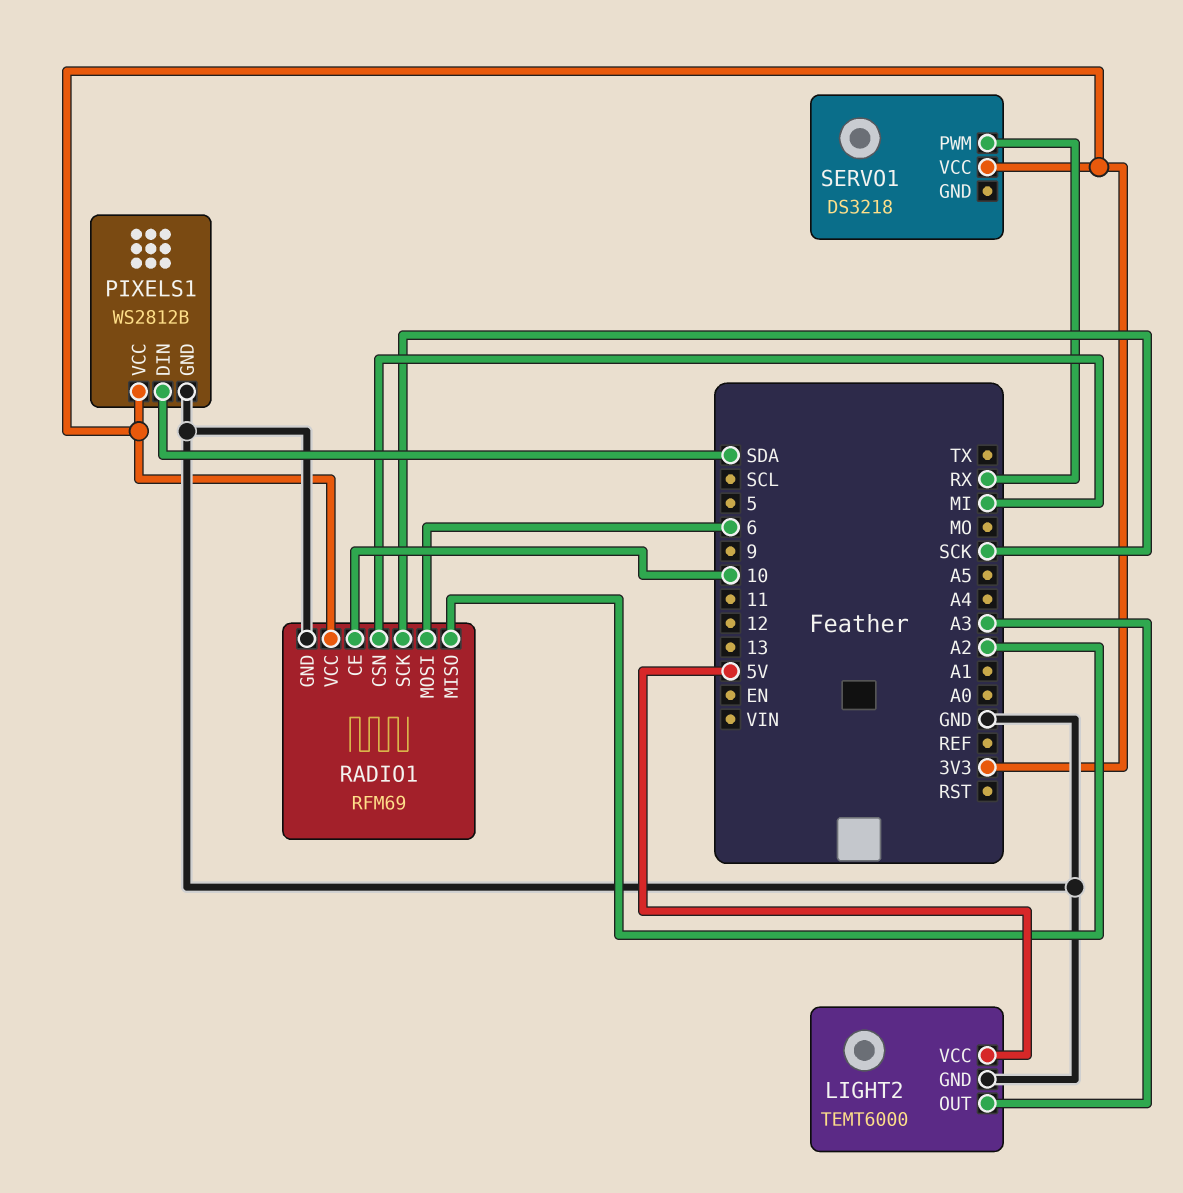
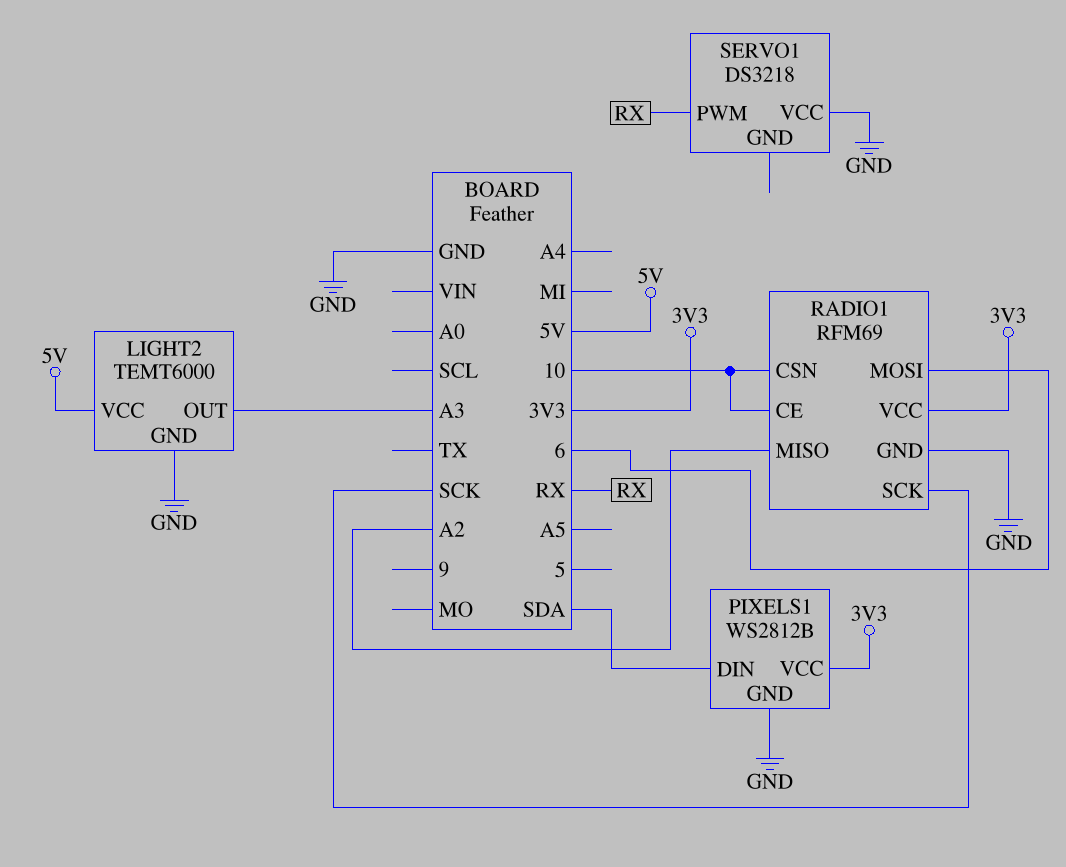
RADIO1 pin CSN: MI -> 10
SERVO1 pin VCC: 3V3 -> GND

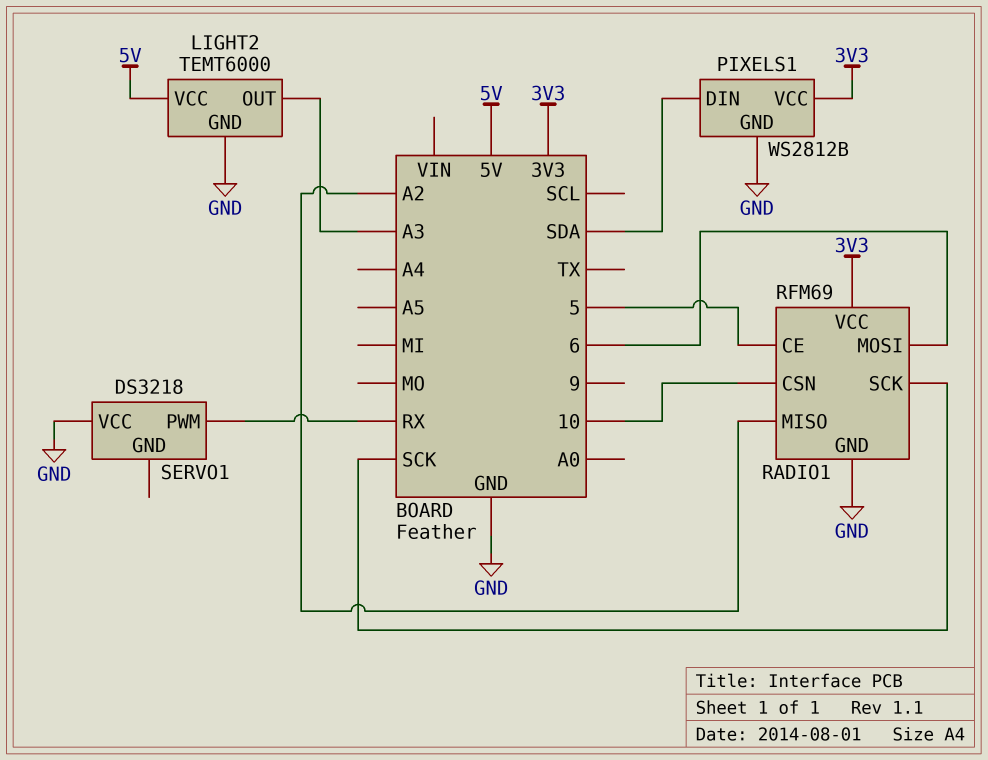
RADIO1 pin CE: 10 -> 5

